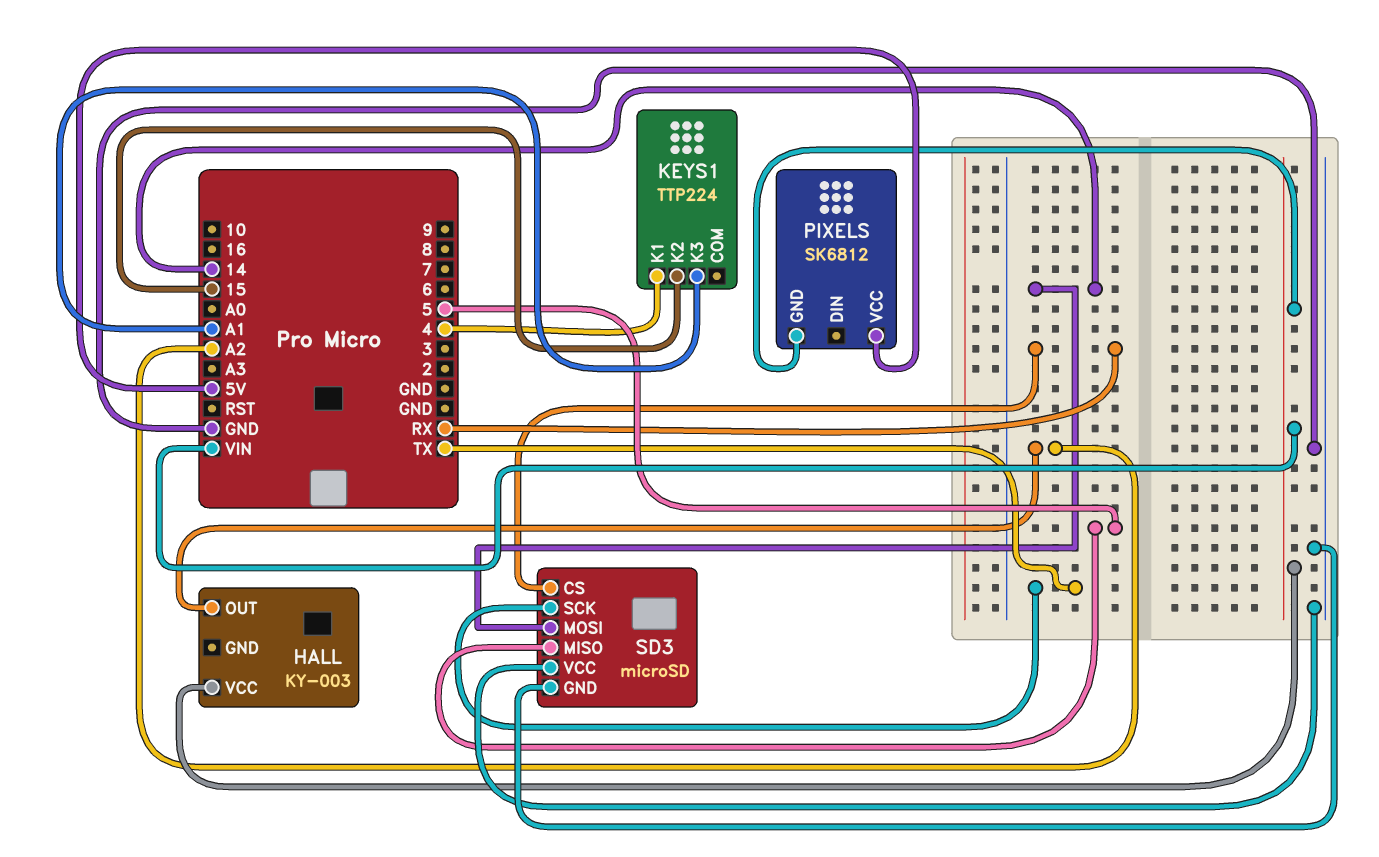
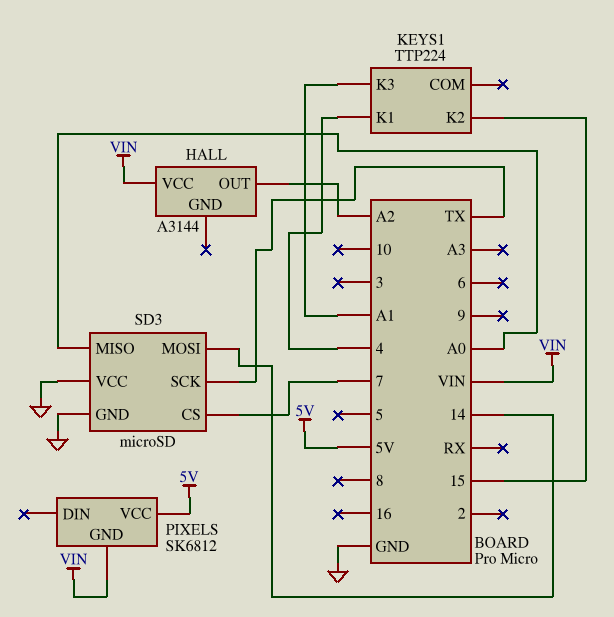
HALL: KY-003 -> A3144
SD3 pin CS: RX -> 7
SD3 pin MISO: 5 -> A0

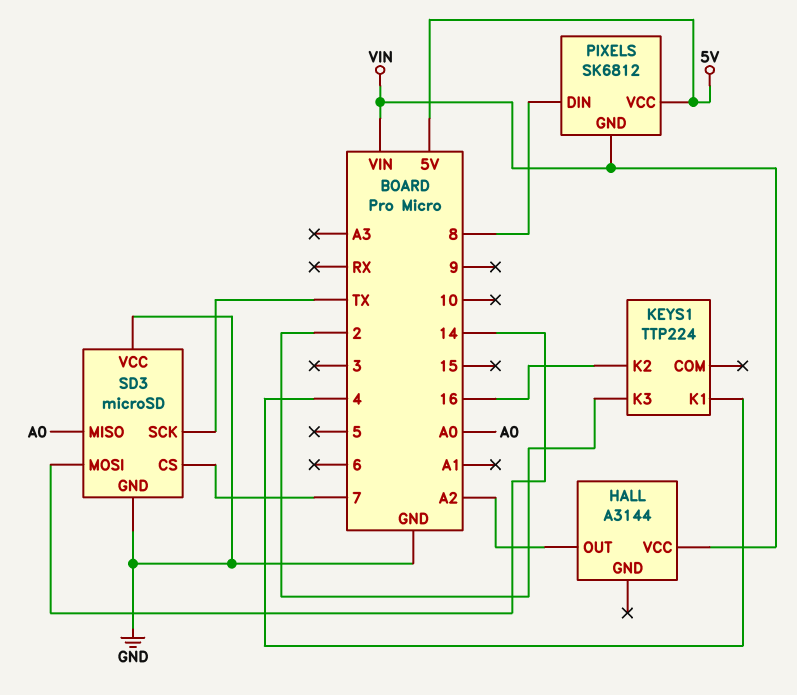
KEYS1 pin K2: 15 -> 16
KEYS1 pin K3: A1 -> 2
PIXELS pin DIN: none -> 8

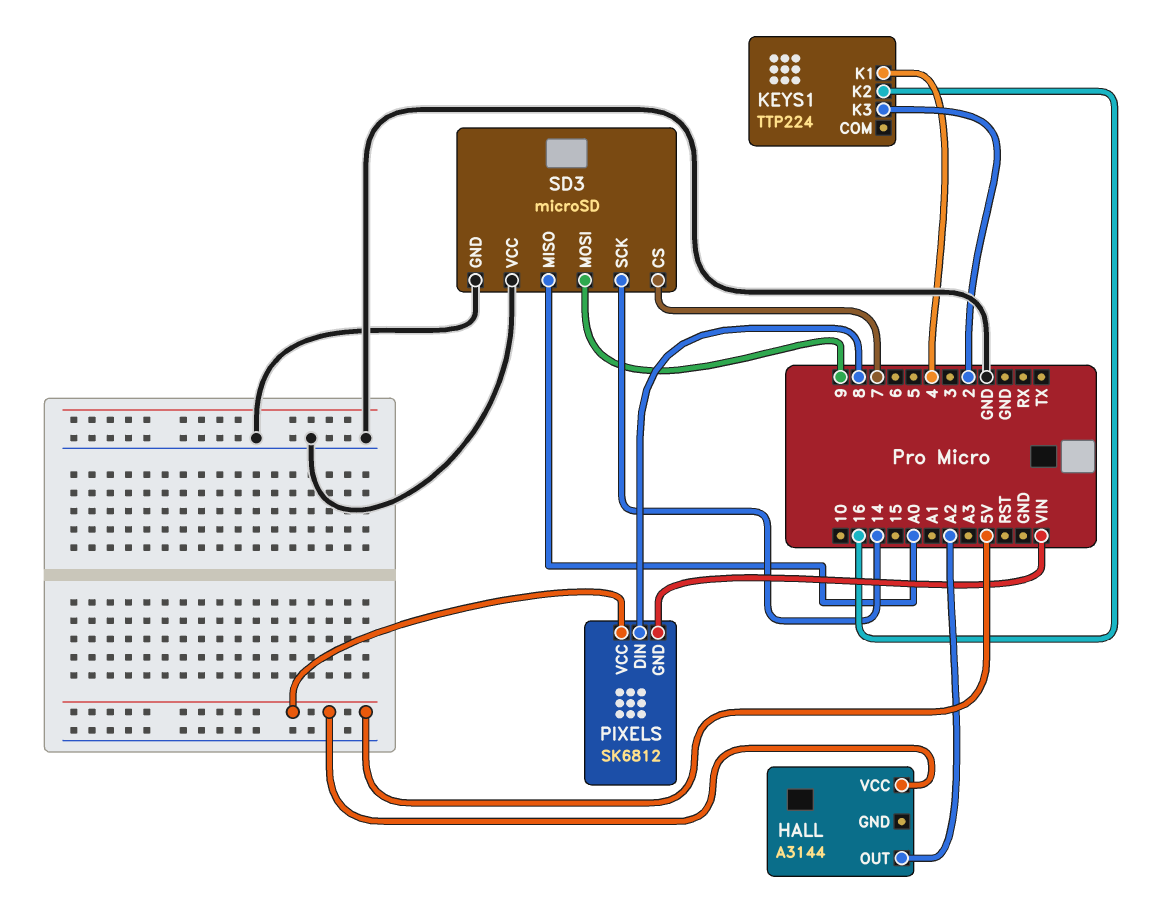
HALL pin VCC: VIN -> 5V
SD3 pin MOSI: 14 -> 9
SD3 pin SCK: TX -> 14

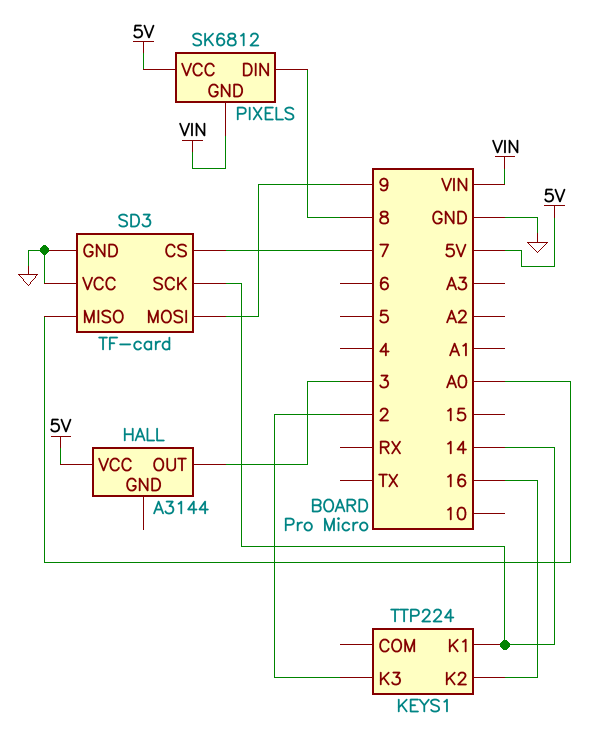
HALL pin OUT: A2 -> 3
KEYS1 pin K1: 4 -> 14
SD3: microSD -> TF-card

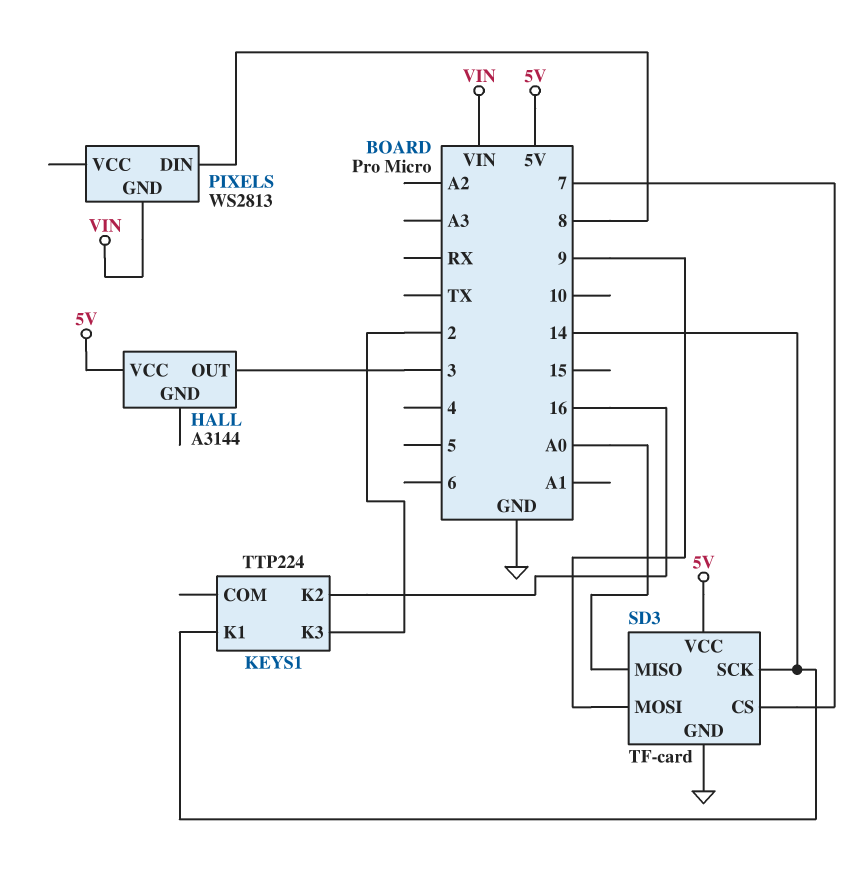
PIXELS: SK6812 -> WS2813
PIXELS pin VCC: 5V -> none
SD3 pin VCC: GND -> 5V

